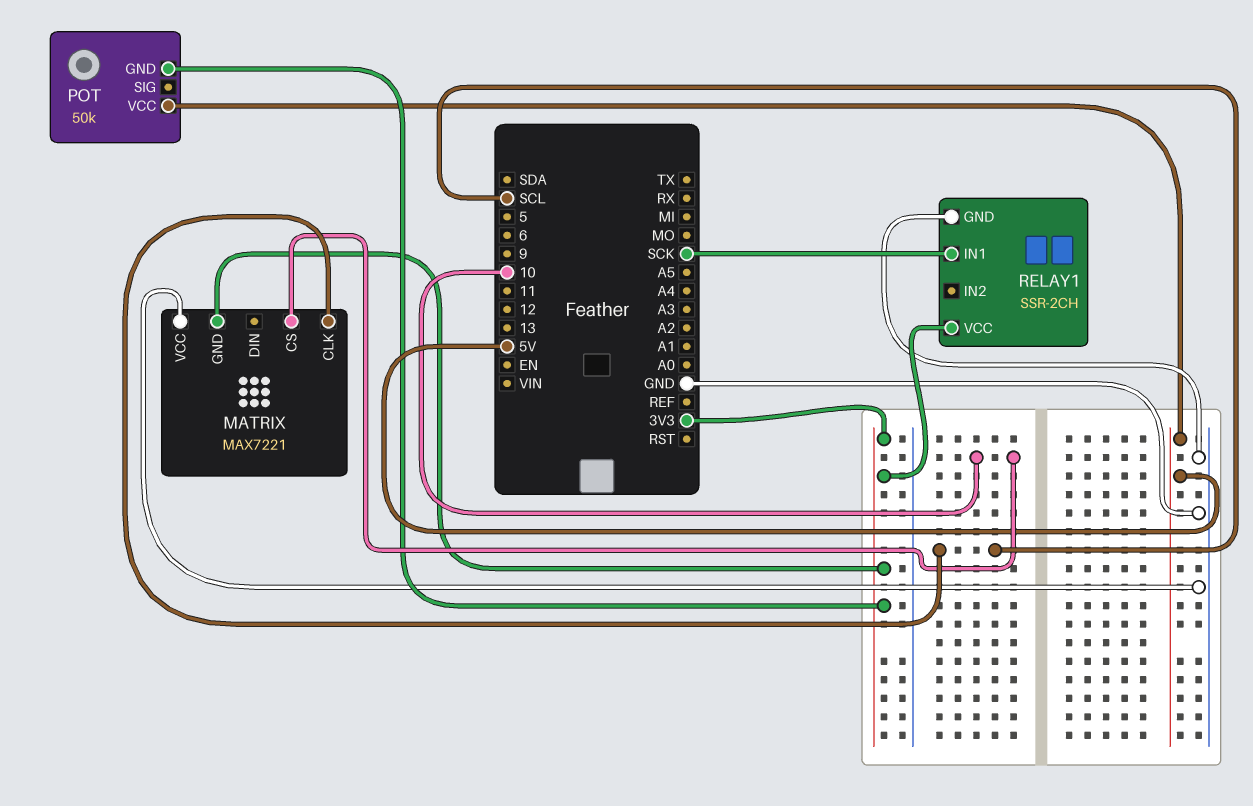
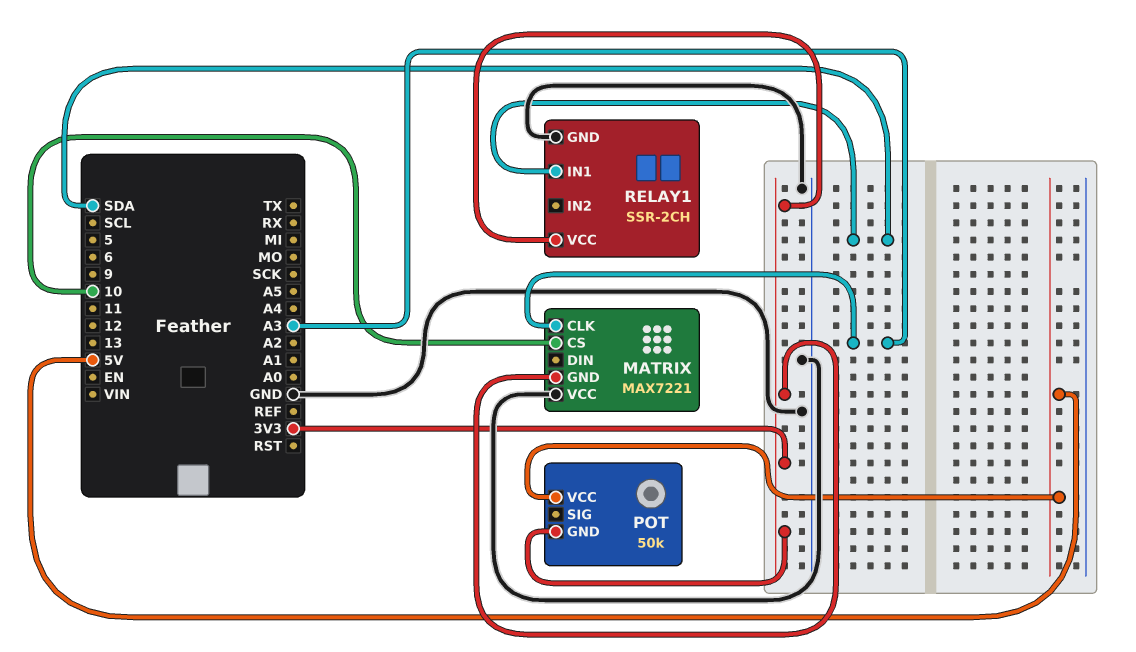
MATRIX pin CLK: SCL -> A3
RELAY1 pin IN1: SCK -> SDA

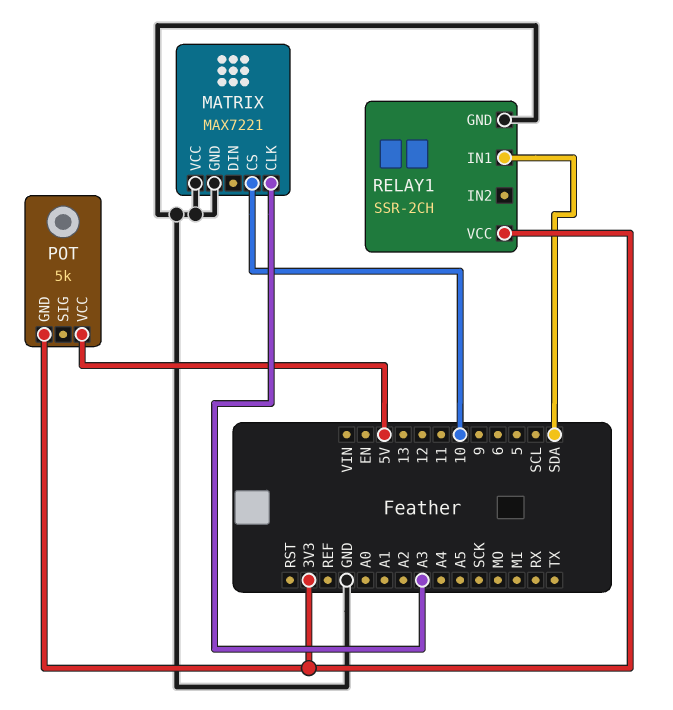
MATRIX pin GND: 3V3 -> GND
POT: 50k -> 5k

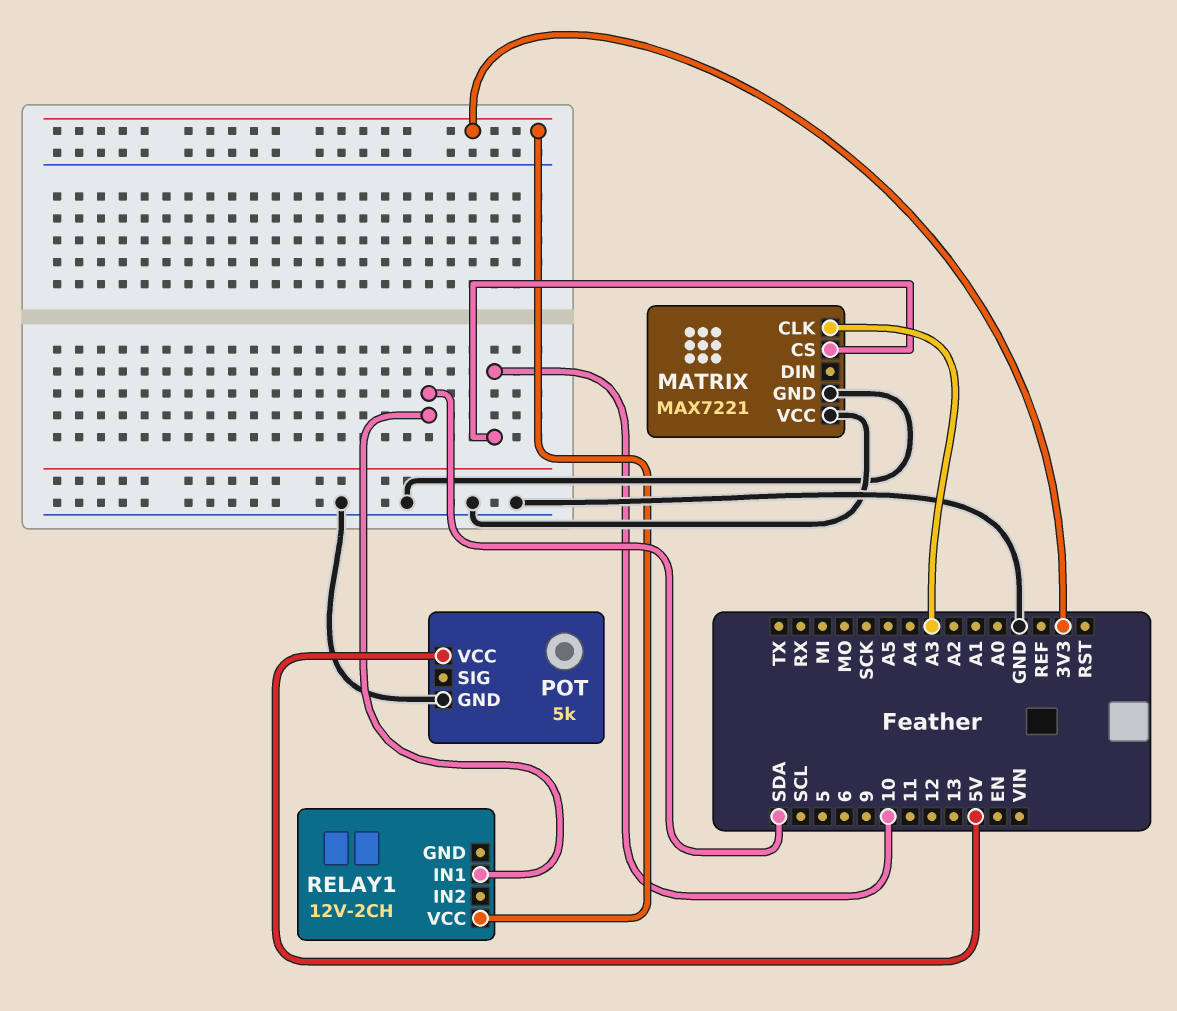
POT pin GND: 3V3 -> GND
RELAY1: SSR-2CH -> 12V-2CH
RELAY1 pin GND: GND -> none

